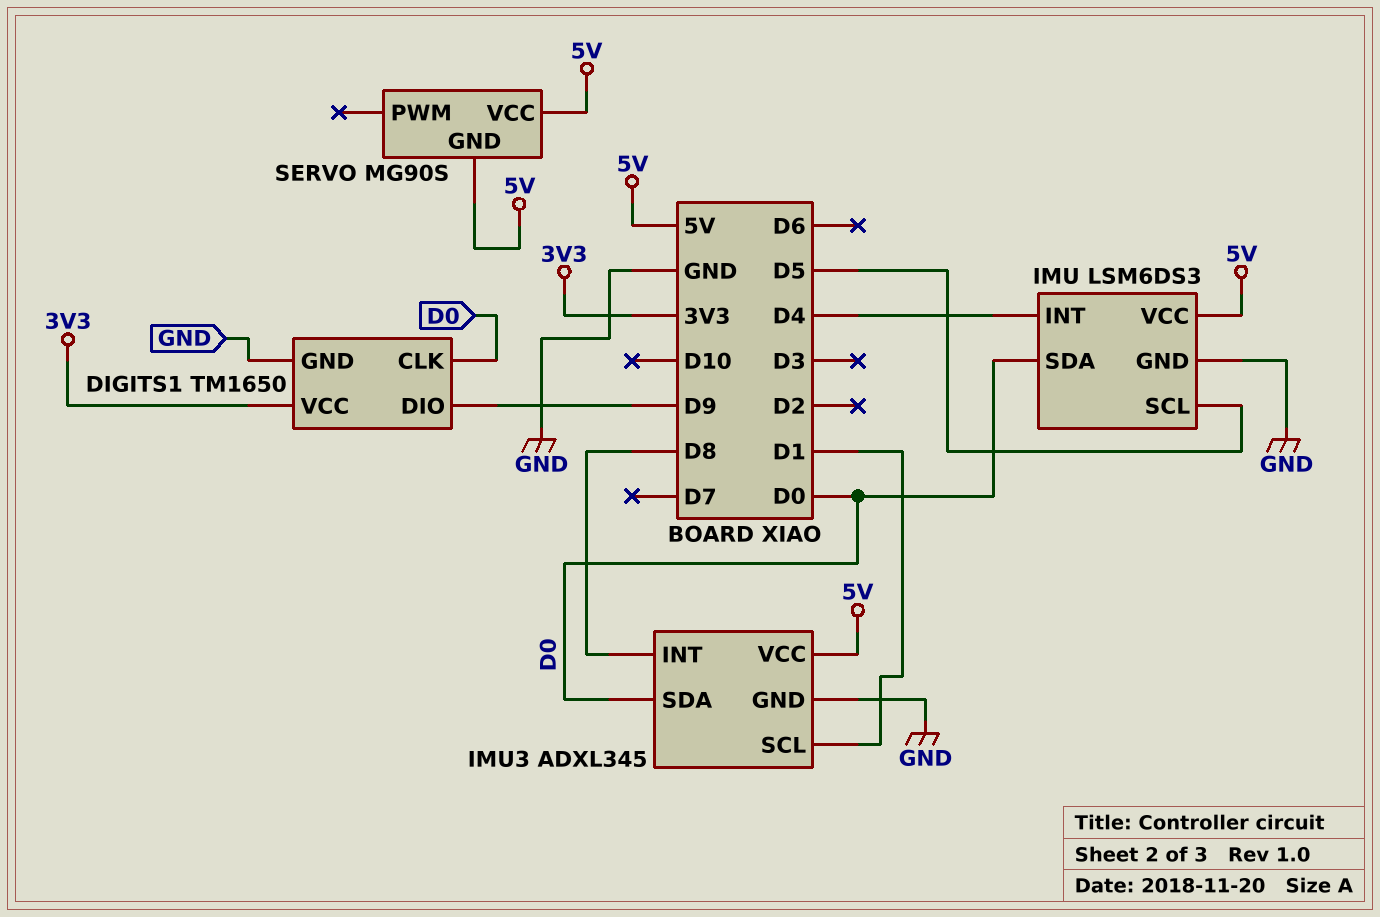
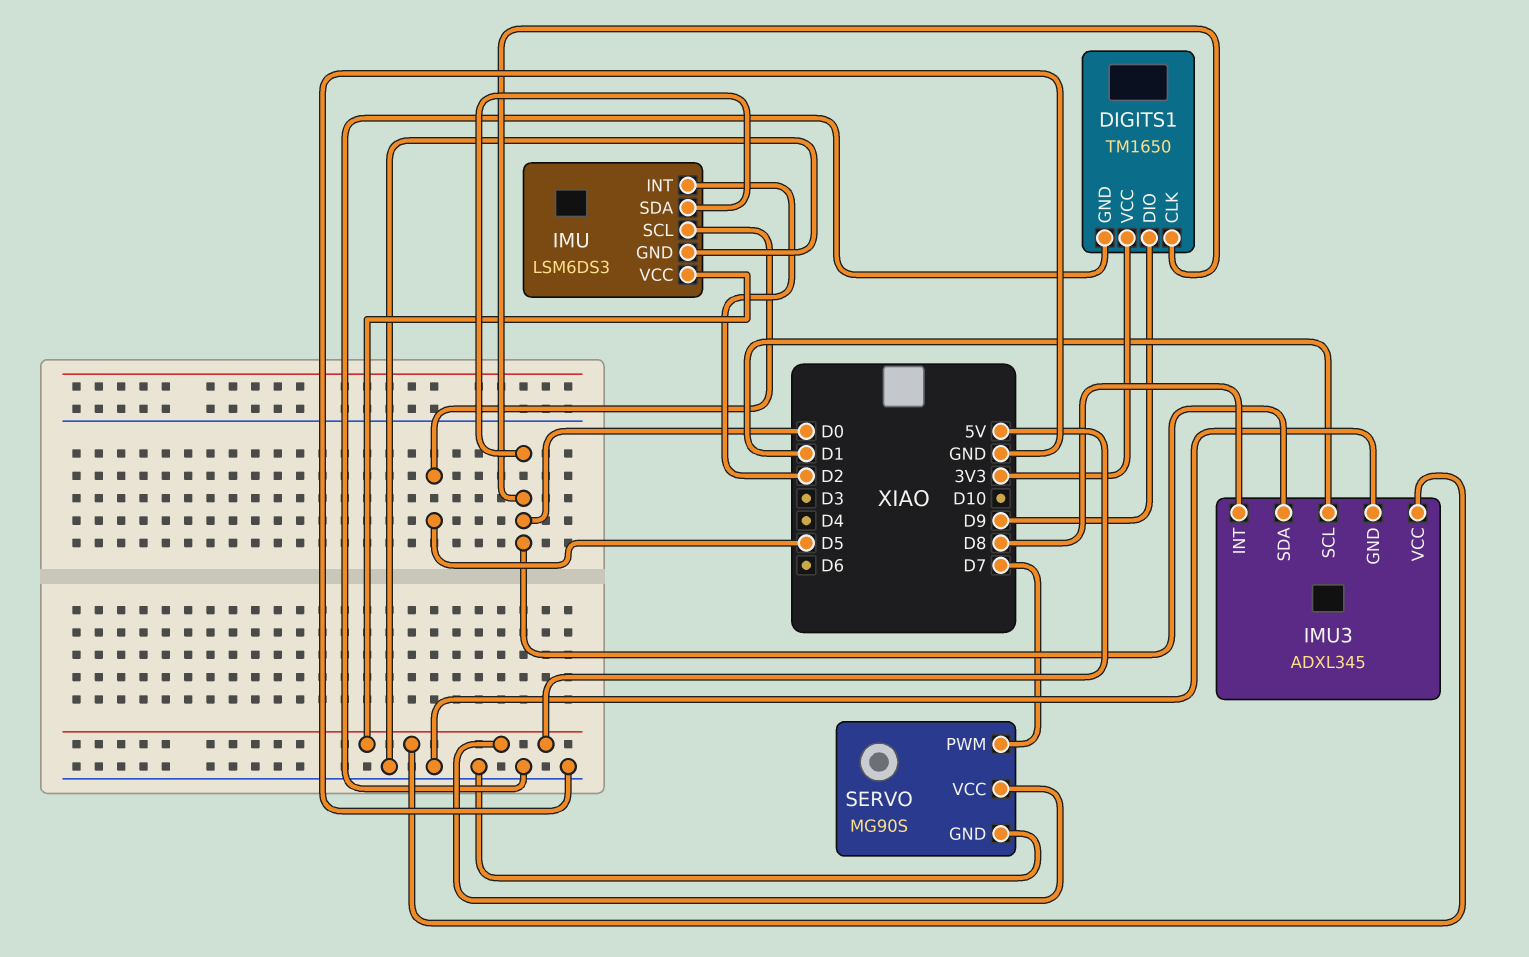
IMU pin INT: D4 -> D2
SERVO pin GND: 5V -> GND
SERVO pin PWM: none -> D7

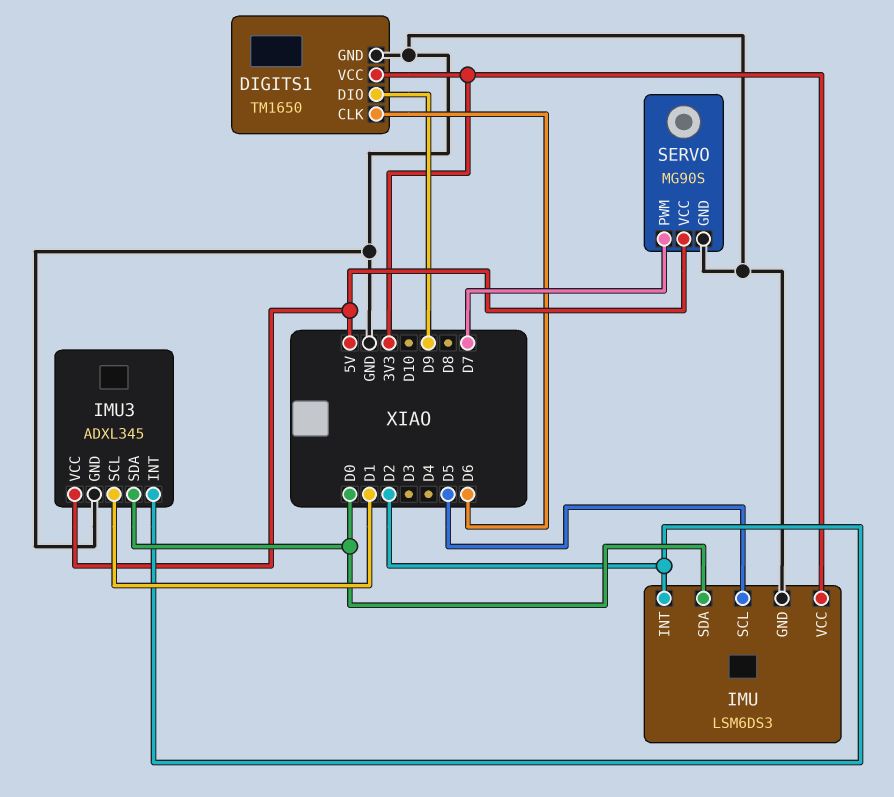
DIGITS1 pin CLK: D0 -> D6
IMU pin VCC: 5V -> 3V3
IMU3 pin INT: D8 -> D2

